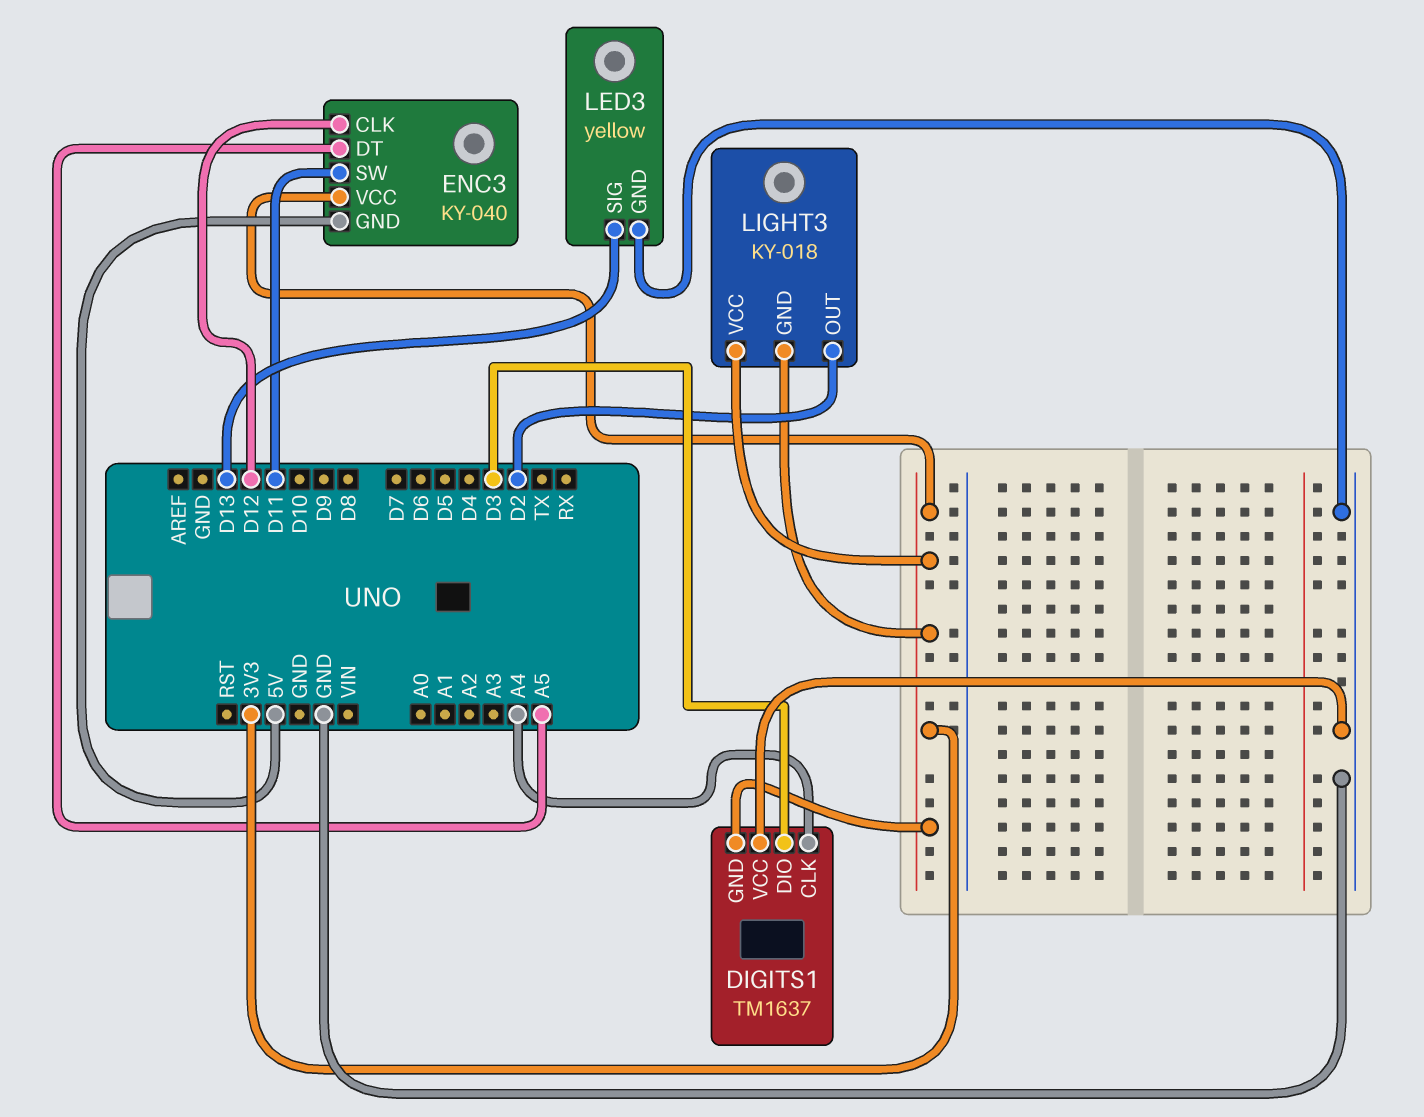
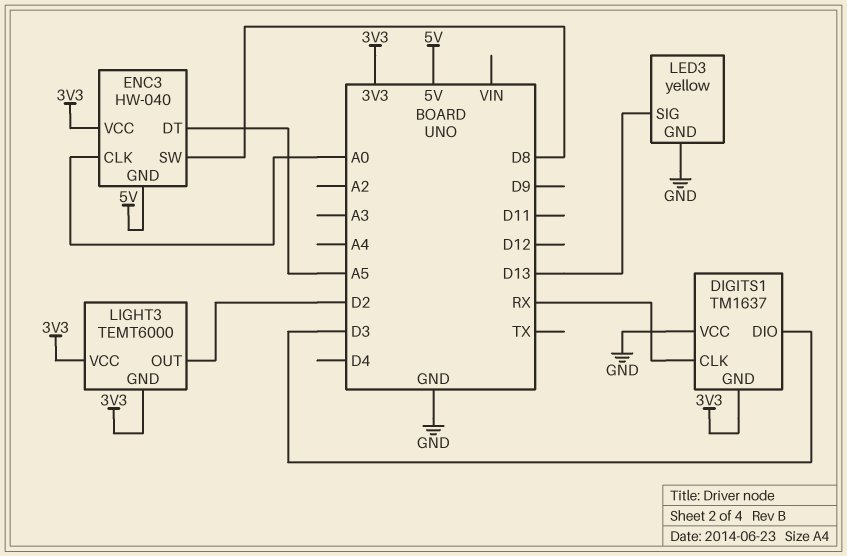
DIGITS1 pin CLK: A4 -> RX
ENC3: KY-040 -> HW-040
ENC3 pin CLK: D12 -> A0
ENC3 pin SW: D11 -> D8
LIGHT3: KY-018 -> TEMT6000

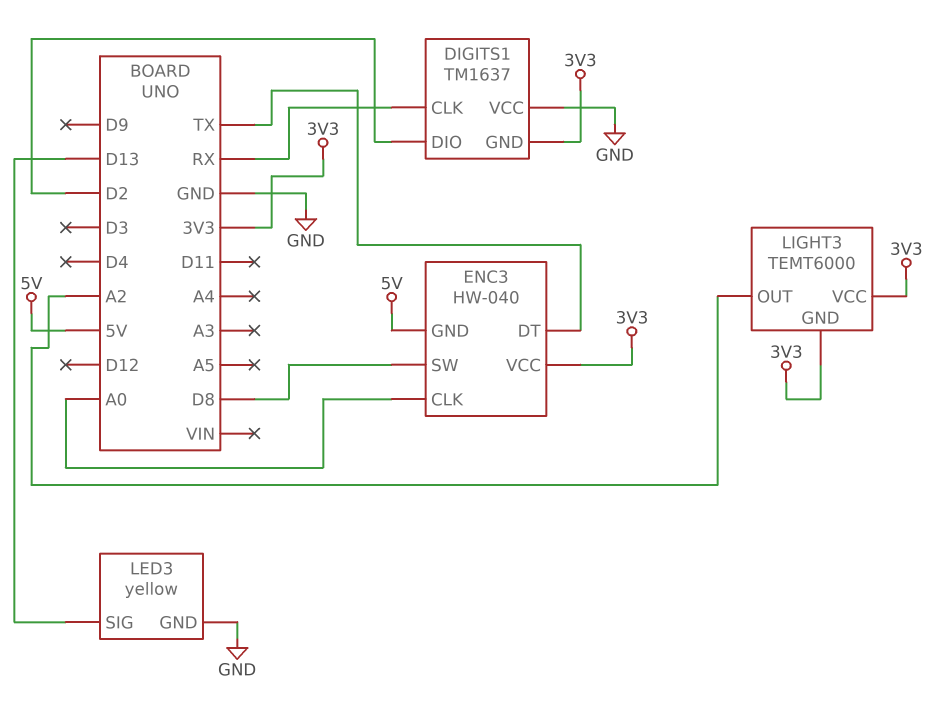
DIGITS1 pin DIO: D3 -> D2
ENC3 pin DT: A5 -> TX
LIGHT3 pin OUT: D2 -> A2

